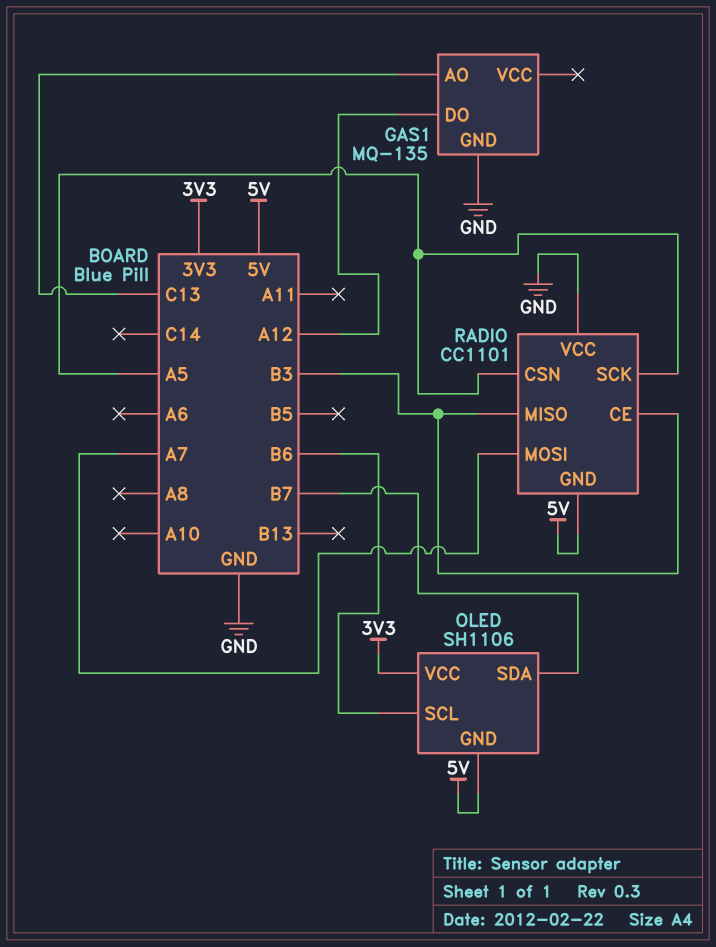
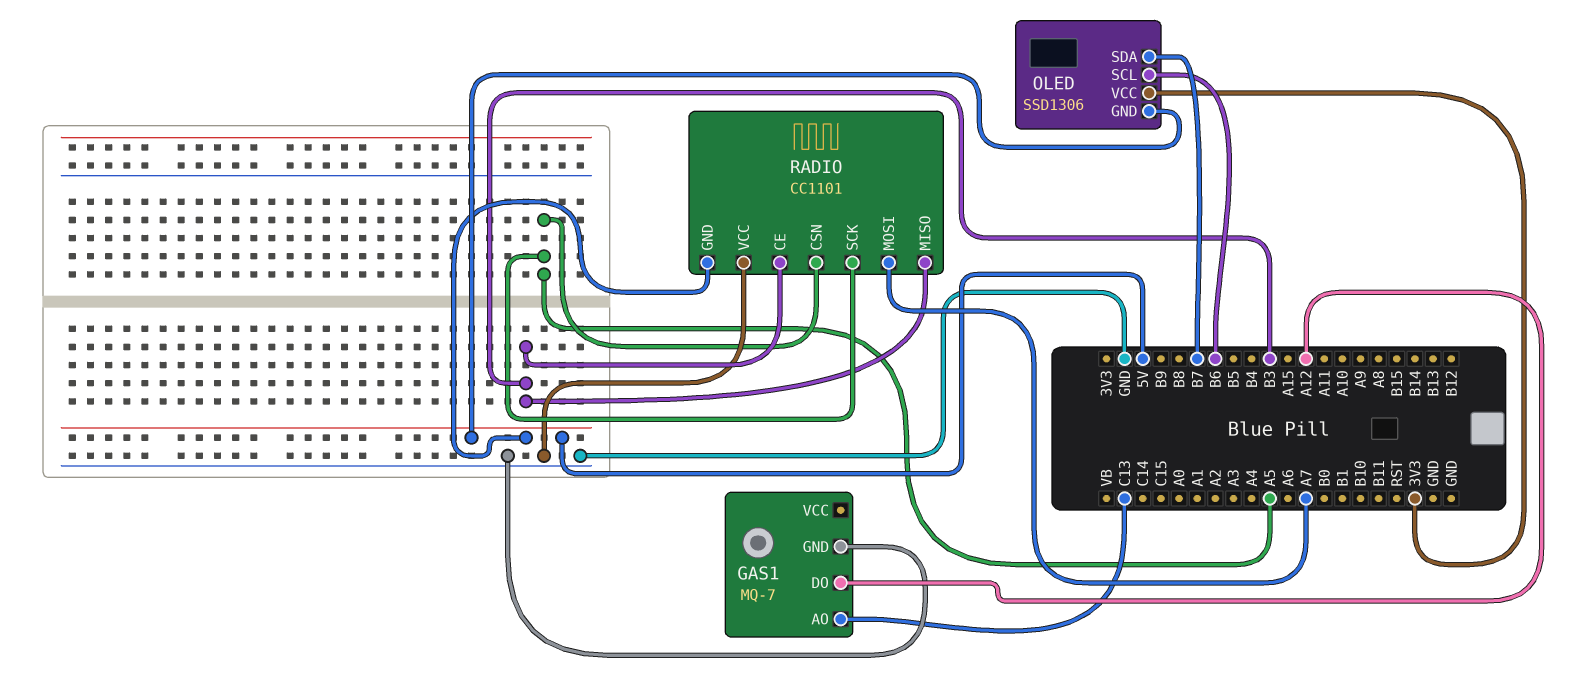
GAS1: MQ-135 -> MQ-7
OLED: SH1106 -> SSD1306

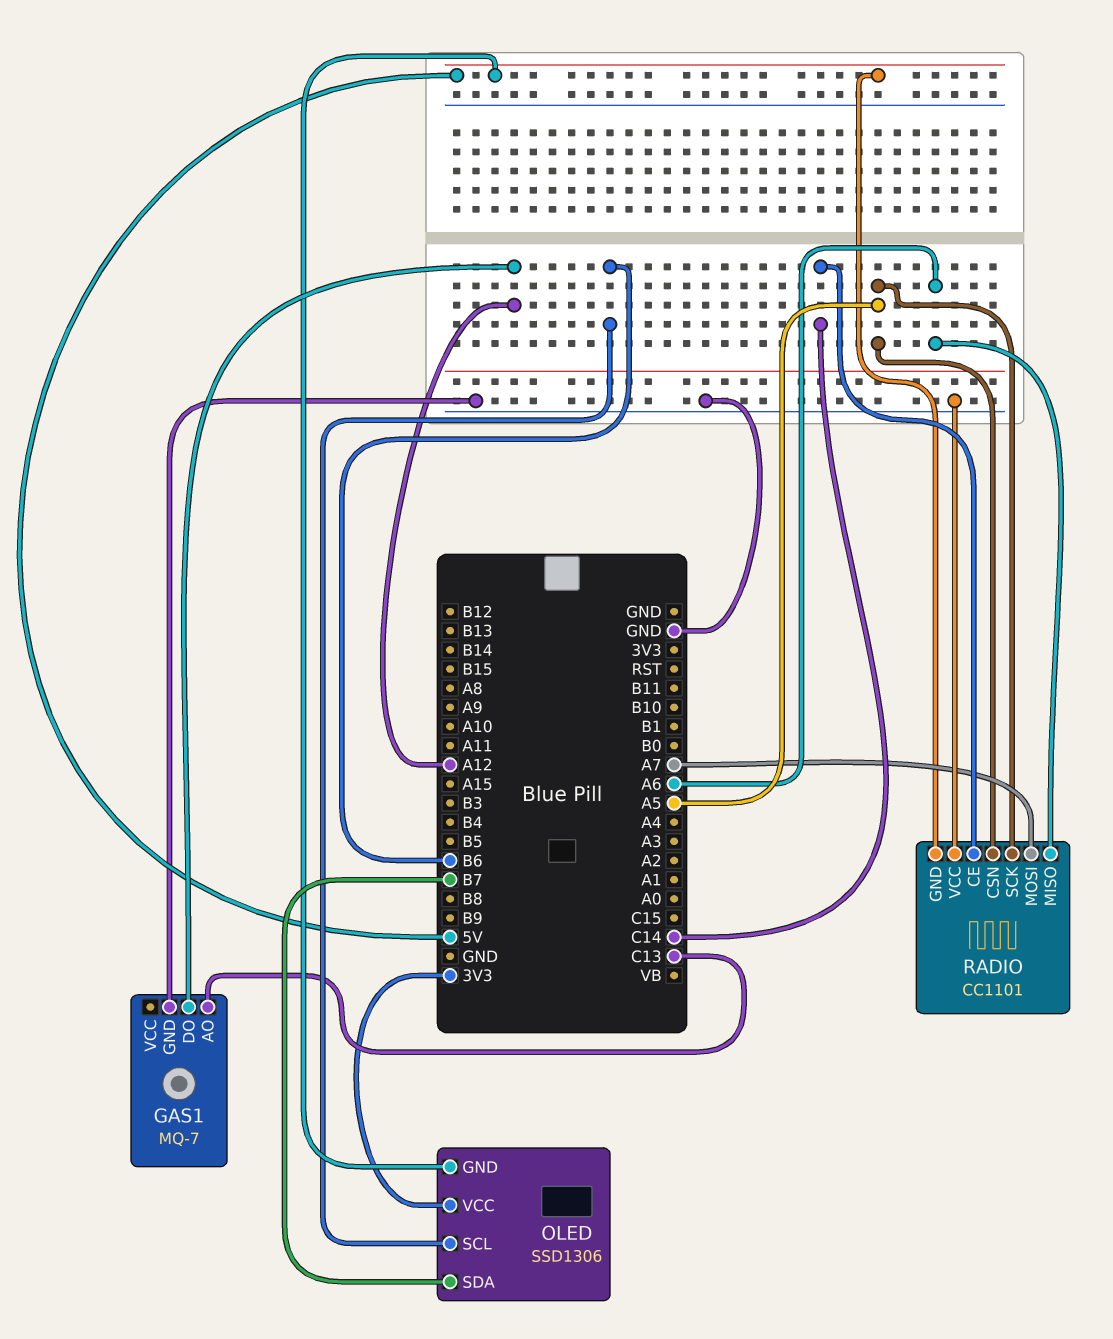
RADIO pin CE: B3 -> C14
RADIO pin MISO: B3 -> A6

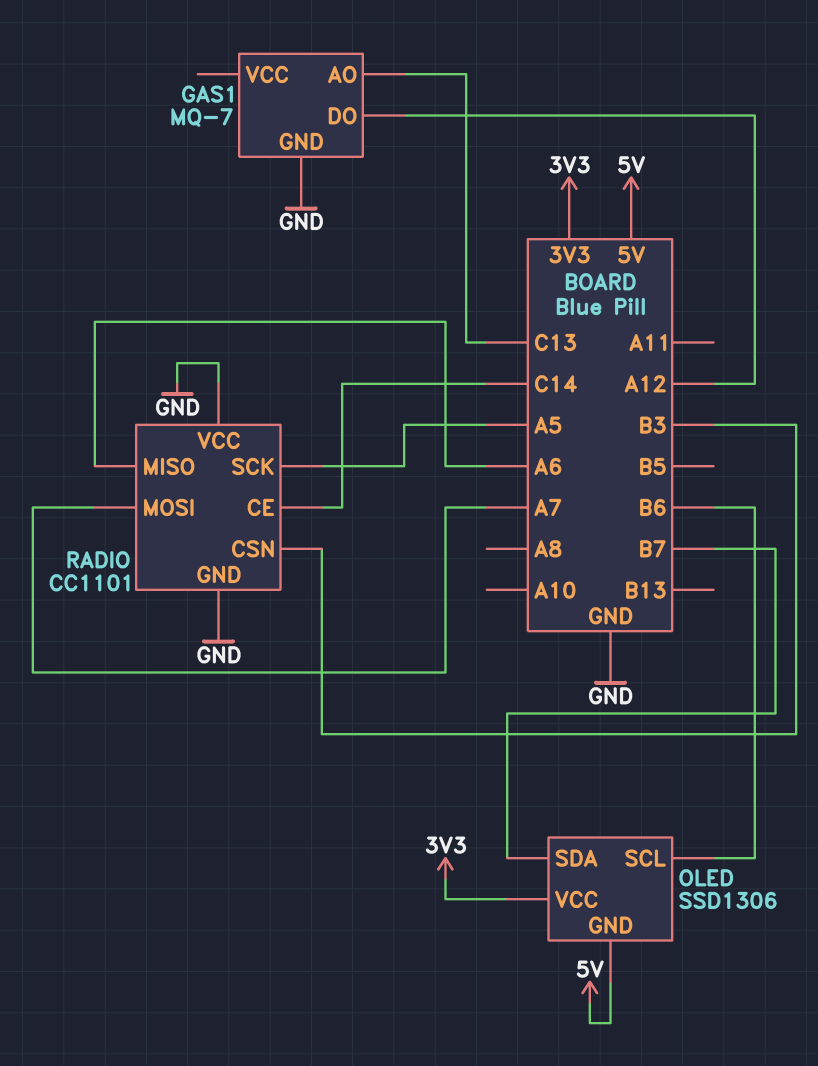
RADIO pin CSN: A5 -> B3
RADIO pin GND: 5V -> GND

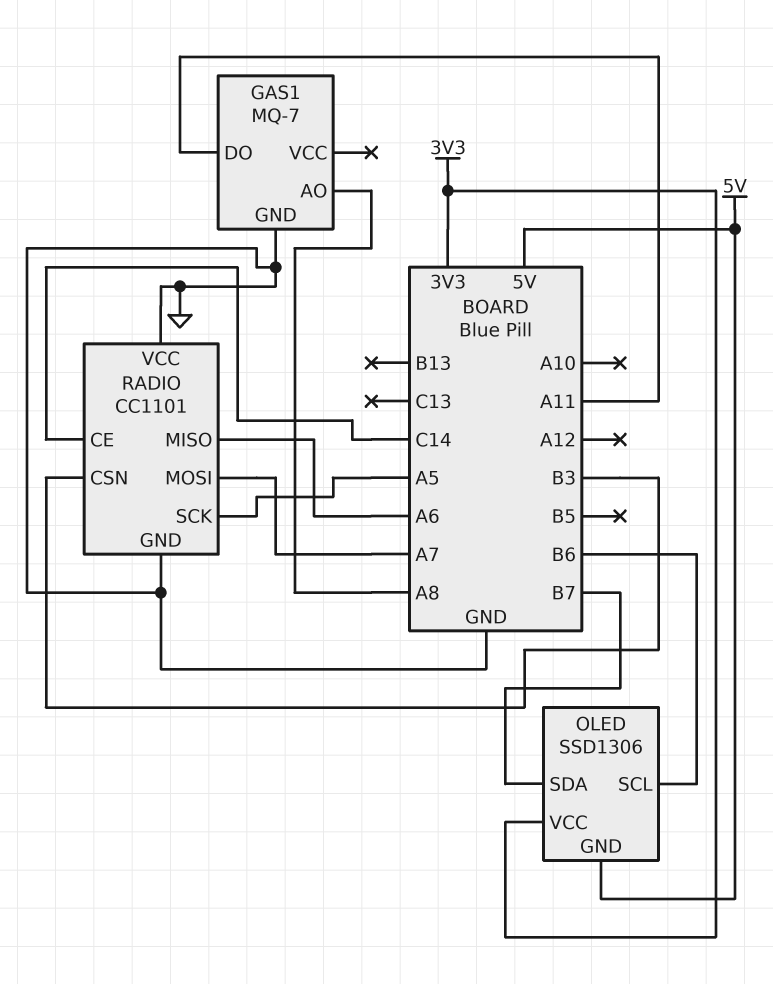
GAS1 pin AO: C13 -> A8
GAS1 pin DO: A12 -> A11

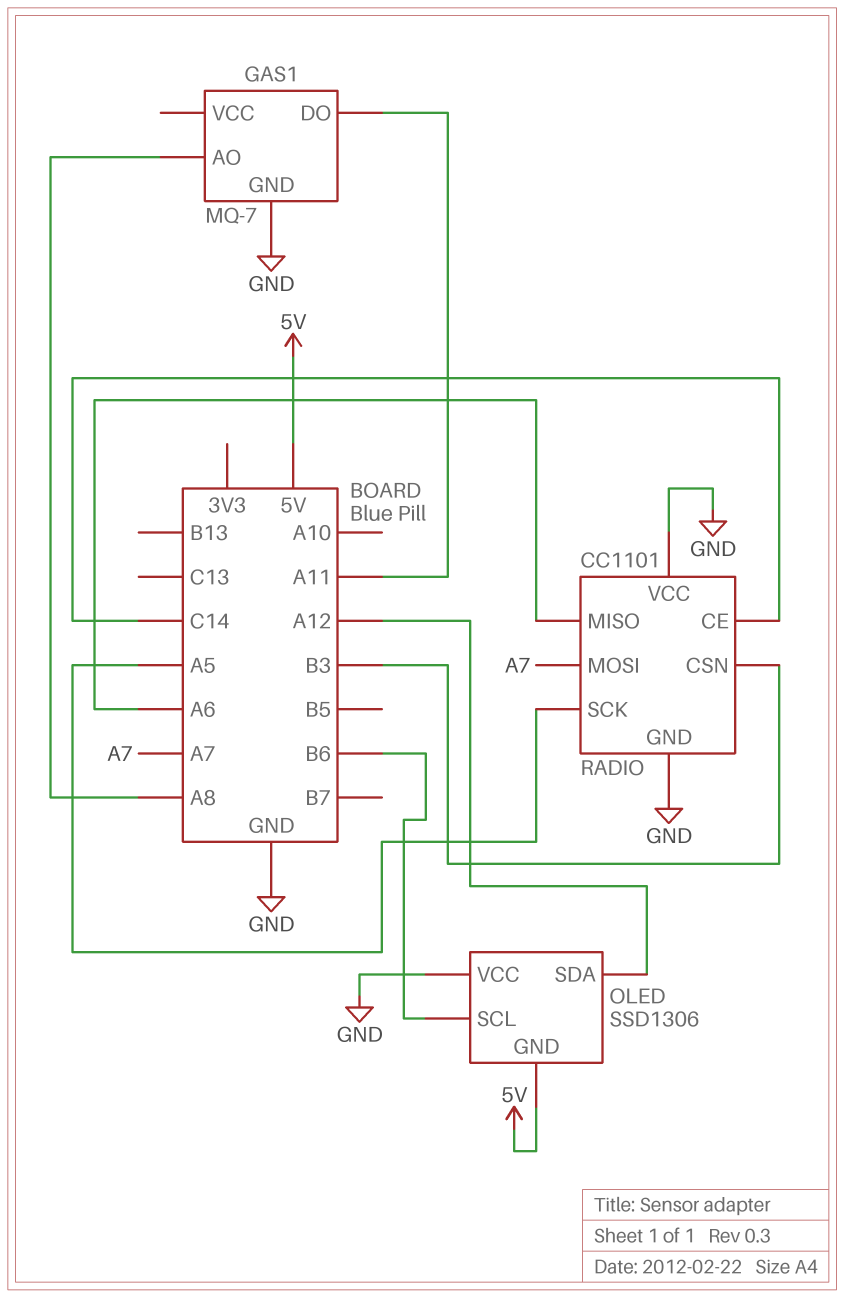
OLED pin SDA: B7 -> A12
OLED pin VCC: 3V3 -> GND

